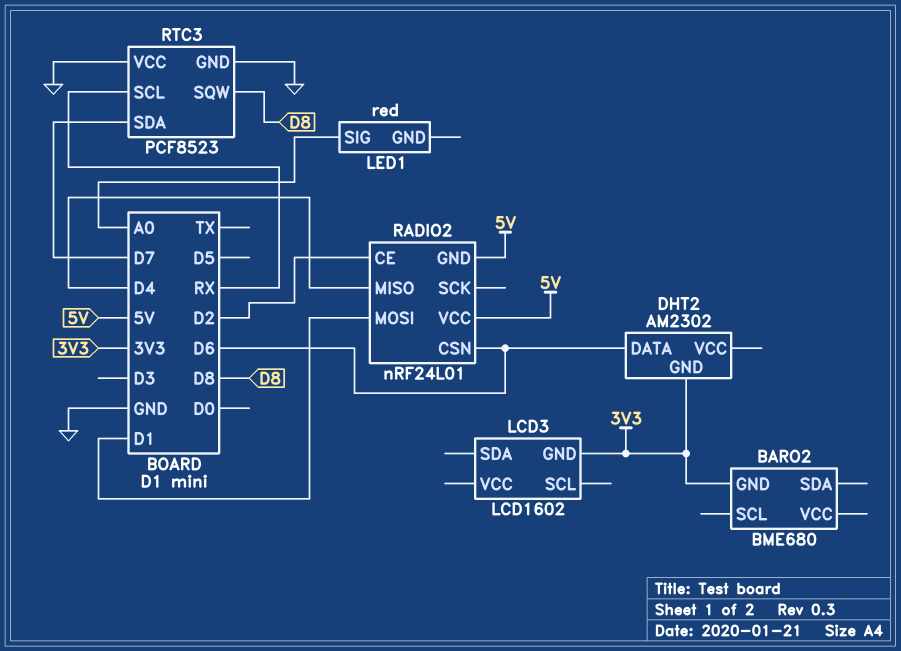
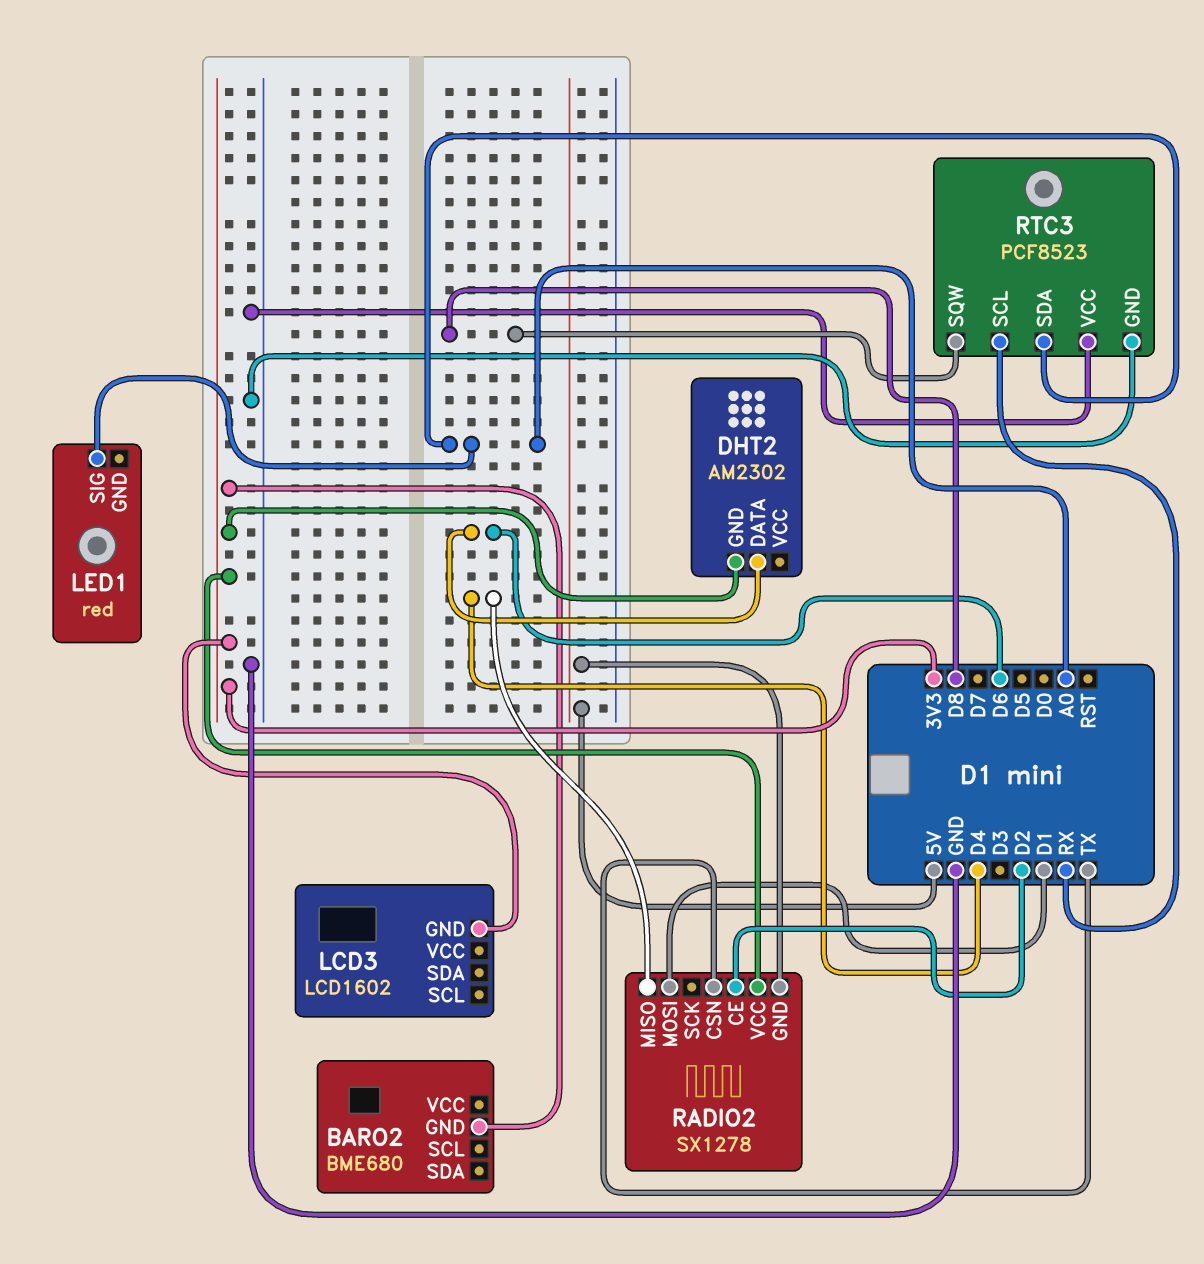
RADIO2: nRF24L01 -> SX1278
RADIO2 pin CSN: D6 -> TX
RADIO2 pin VCC: 5V -> 3V3
RTC3 pin SDA: D7 -> A0

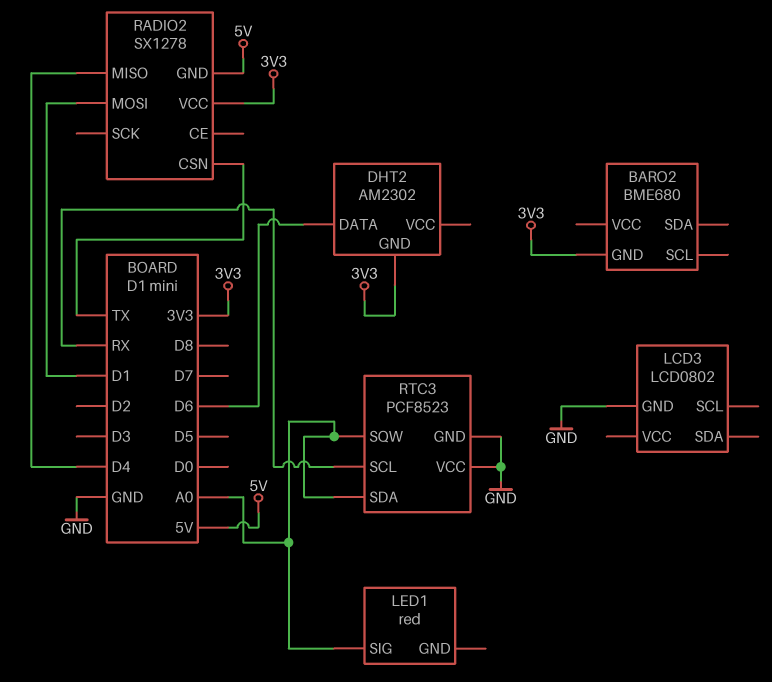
LCD3: LCD1602 -> LCD0802
LCD3 pin GND: 3V3 -> GND
RADIO2 pin CE: D2 -> none
RTC3 pin SQW: D8 -> A0

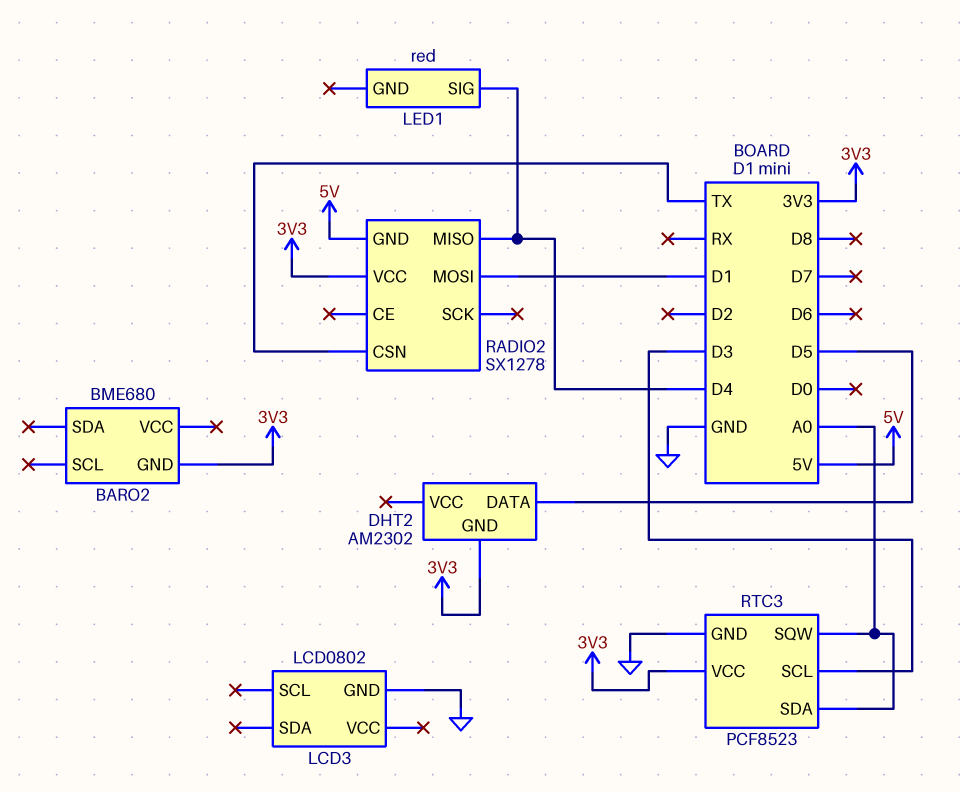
DHT2 pin DATA: D6 -> D5
LED1 pin SIG: A0 -> D4
RTC3 pin SCL: RX -> D3
RTC3 pin VCC: GND -> 3V3

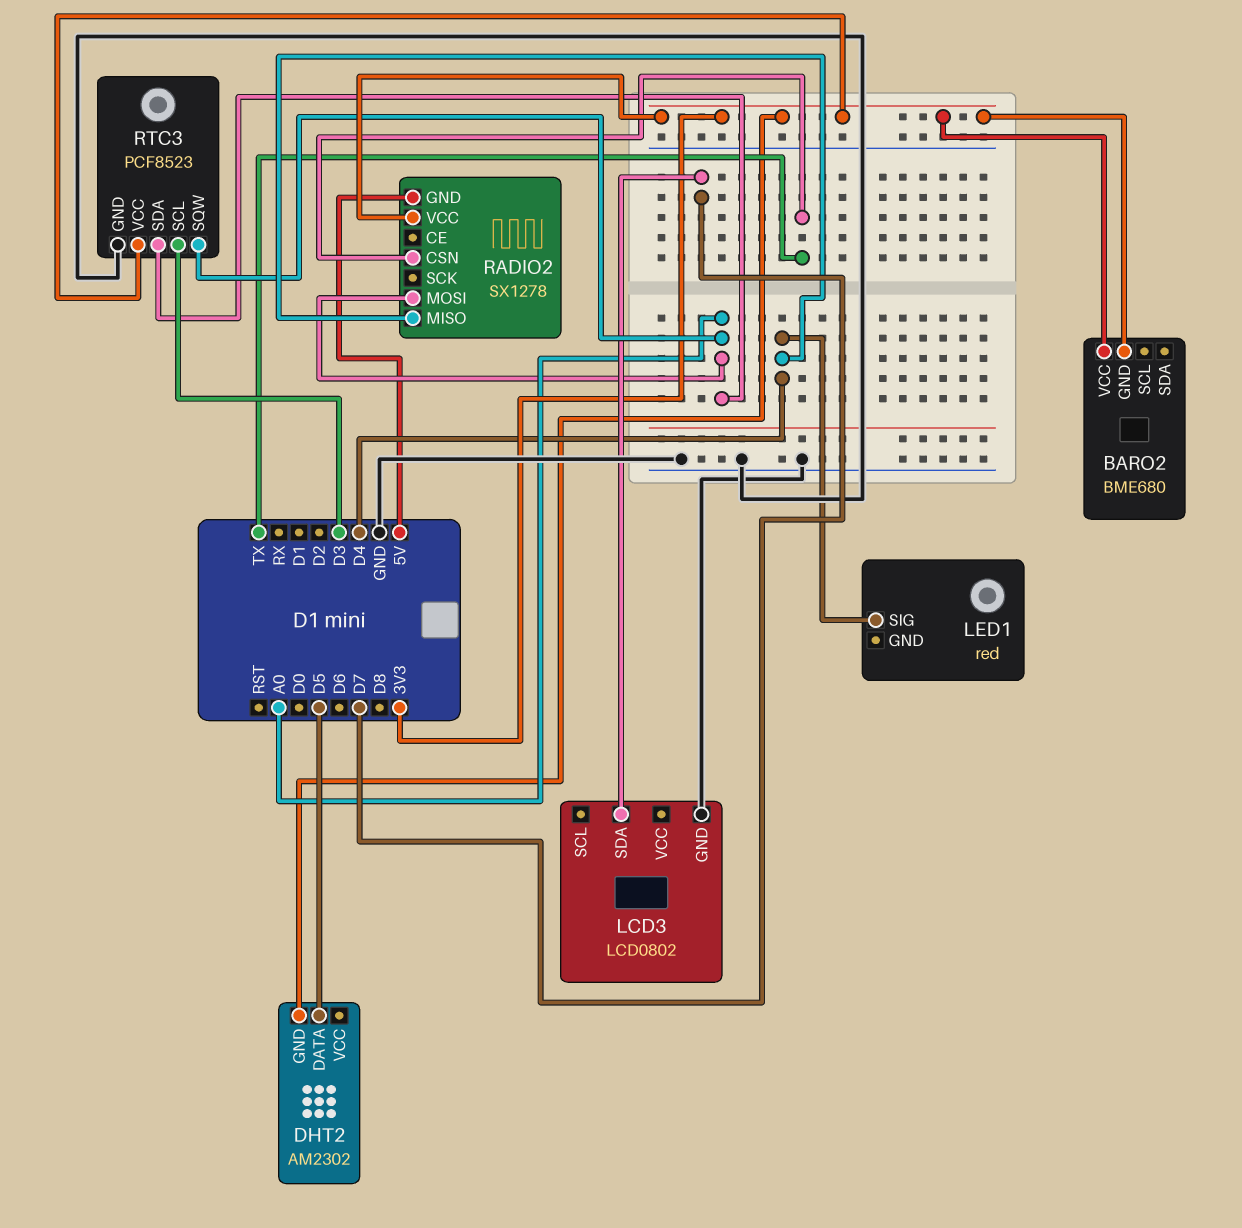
BARO2 pin VCC: none -> 3V3
LCD3 pin SDA: none -> D7
RADIO2 pin MOSI: D1 -> A0

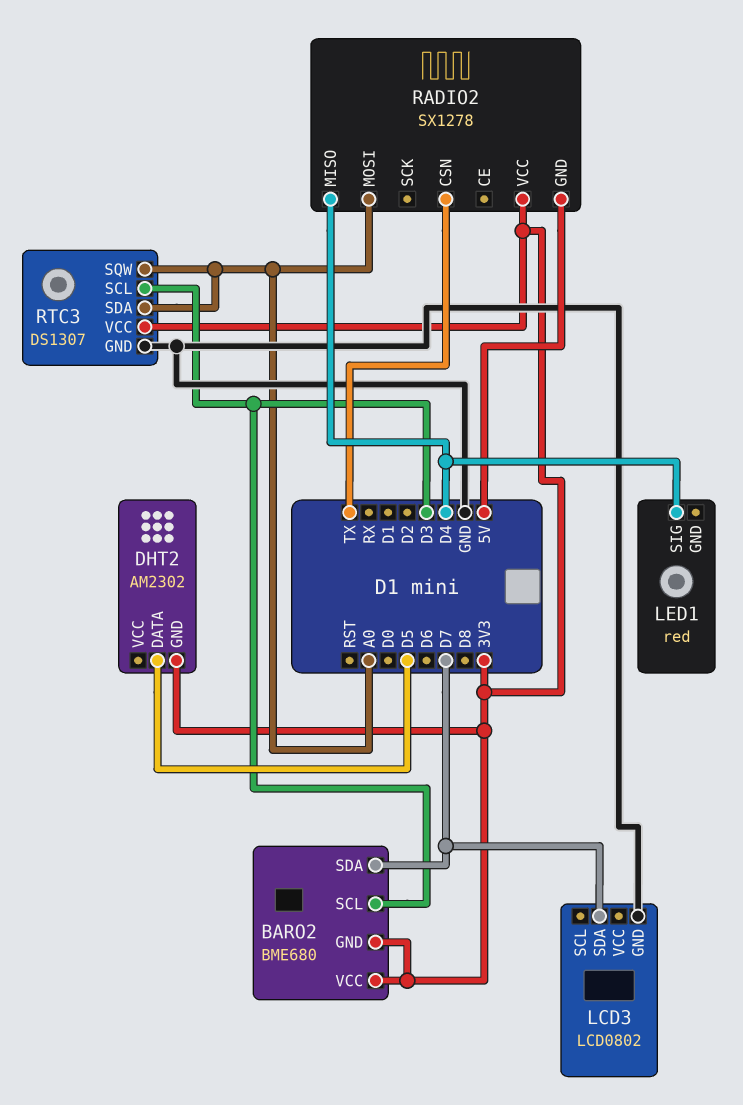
BARO2 pin SCL: none -> D3
BARO2 pin SDA: none -> D7
RTC3: PCF8523 -> DS1307

